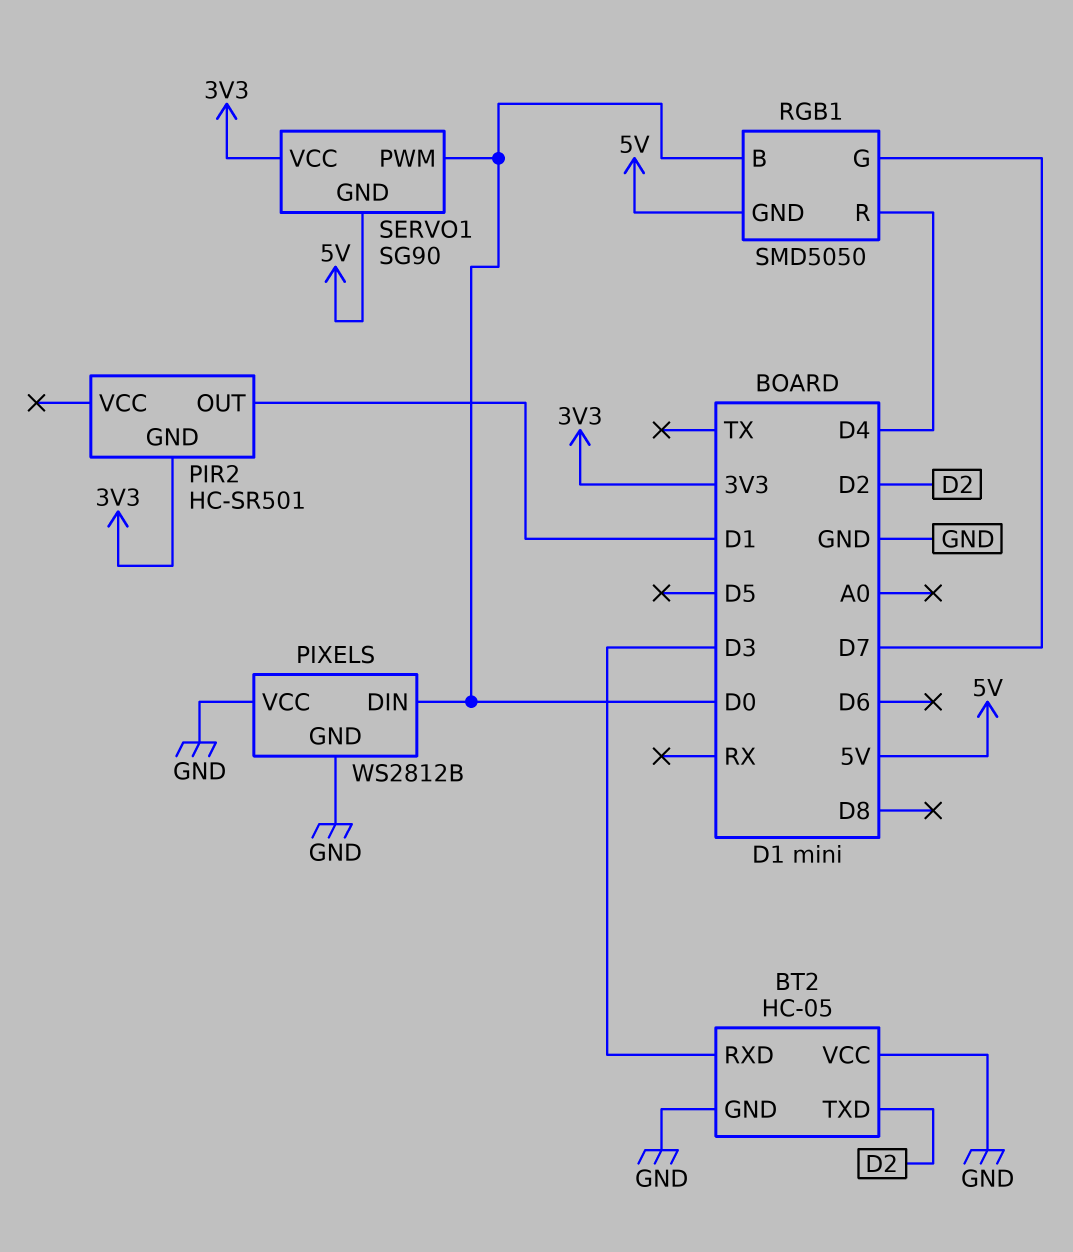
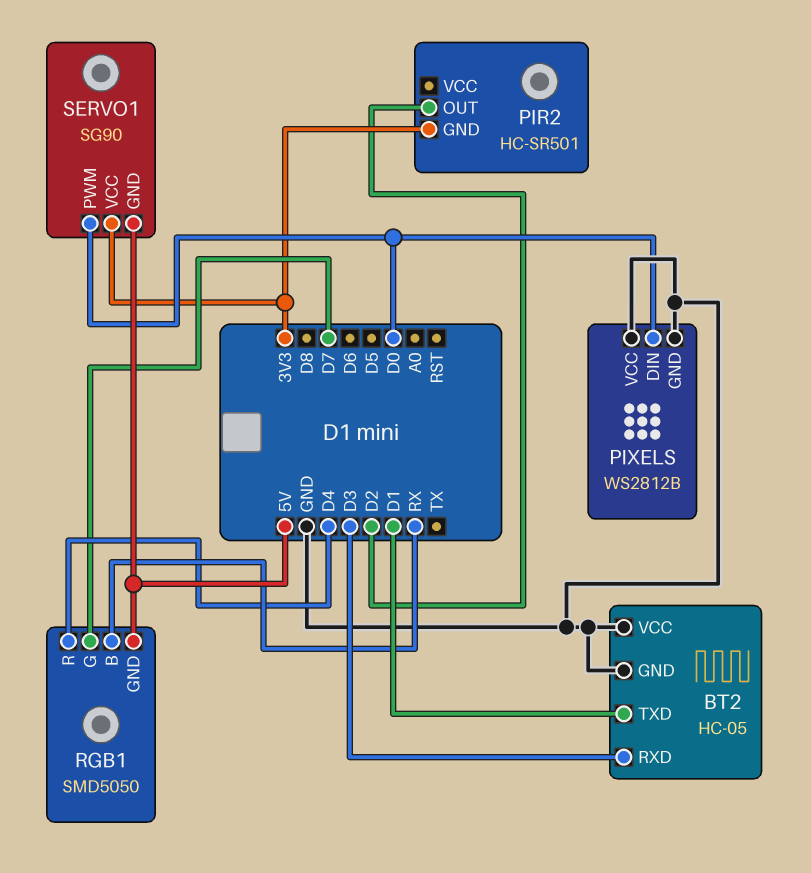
BT2 pin TXD: D2 -> D1
PIR2 pin OUT: D1 -> D2
RGB1 pin B: D0 -> RX

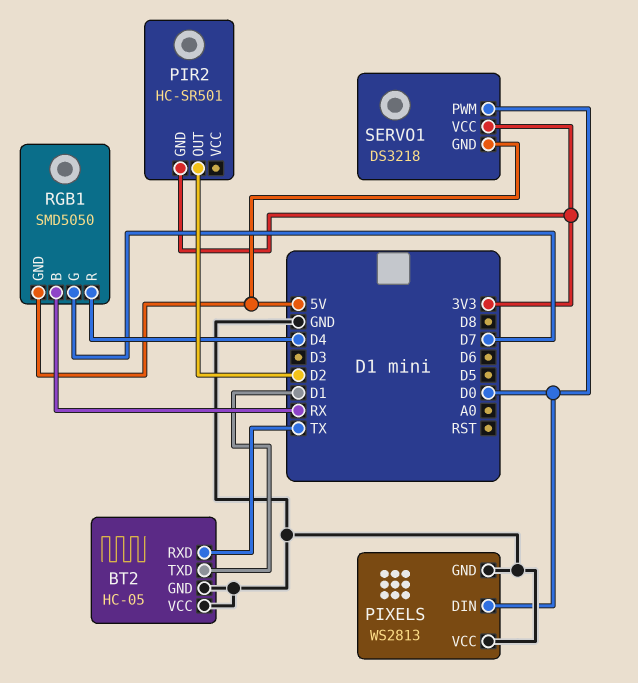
BT2 pin RXD: D3 -> TX
PIXELS: WS2812B -> WS2813
SERVO1: SG90 -> DS3218

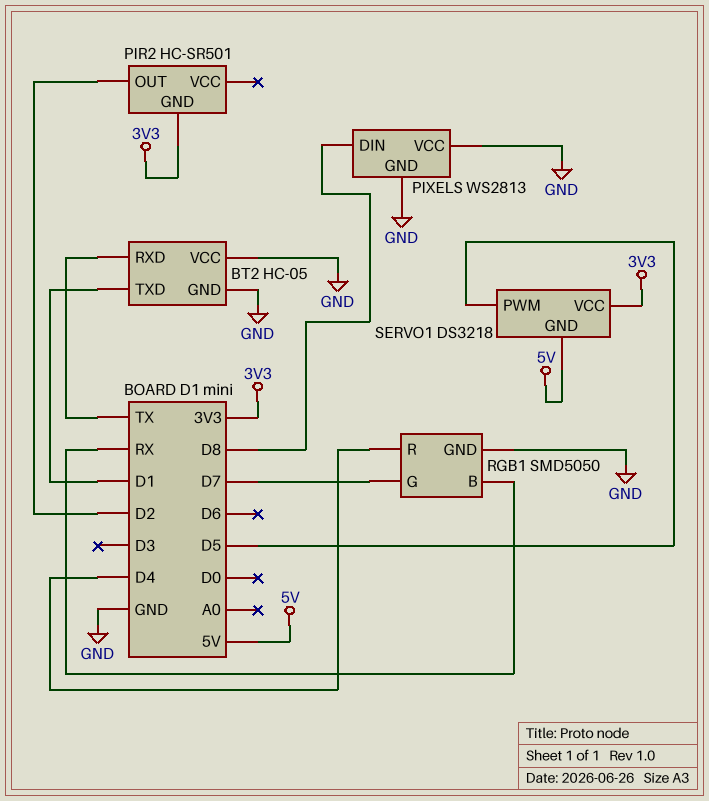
PIXELS pin DIN: D0 -> D8
RGB1 pin GND: 5V -> GND
SERVO1 pin PWM: D0 -> D5

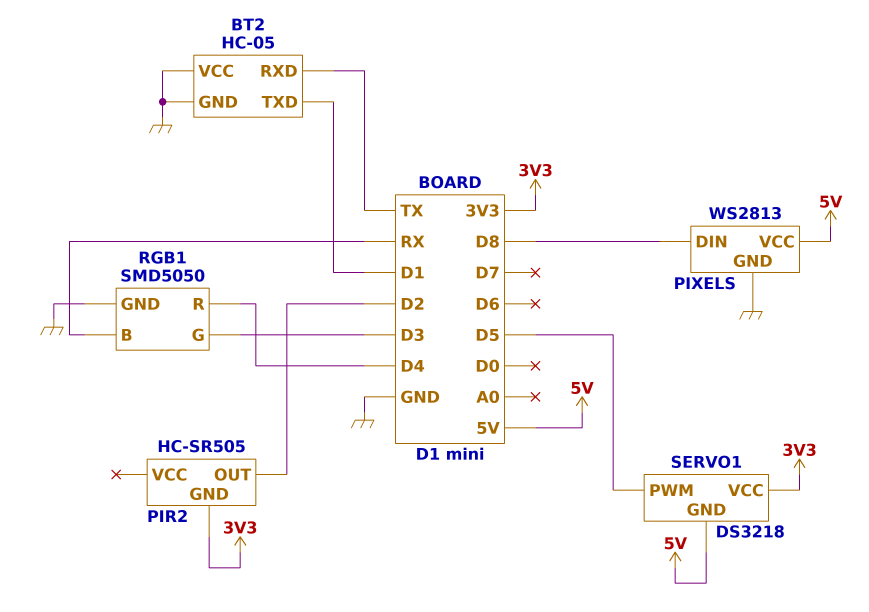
PIR2: HC-SR501 -> HC-SR505
PIXELS pin VCC: GND -> 5V
RGB1 pin G: D7 -> D3

